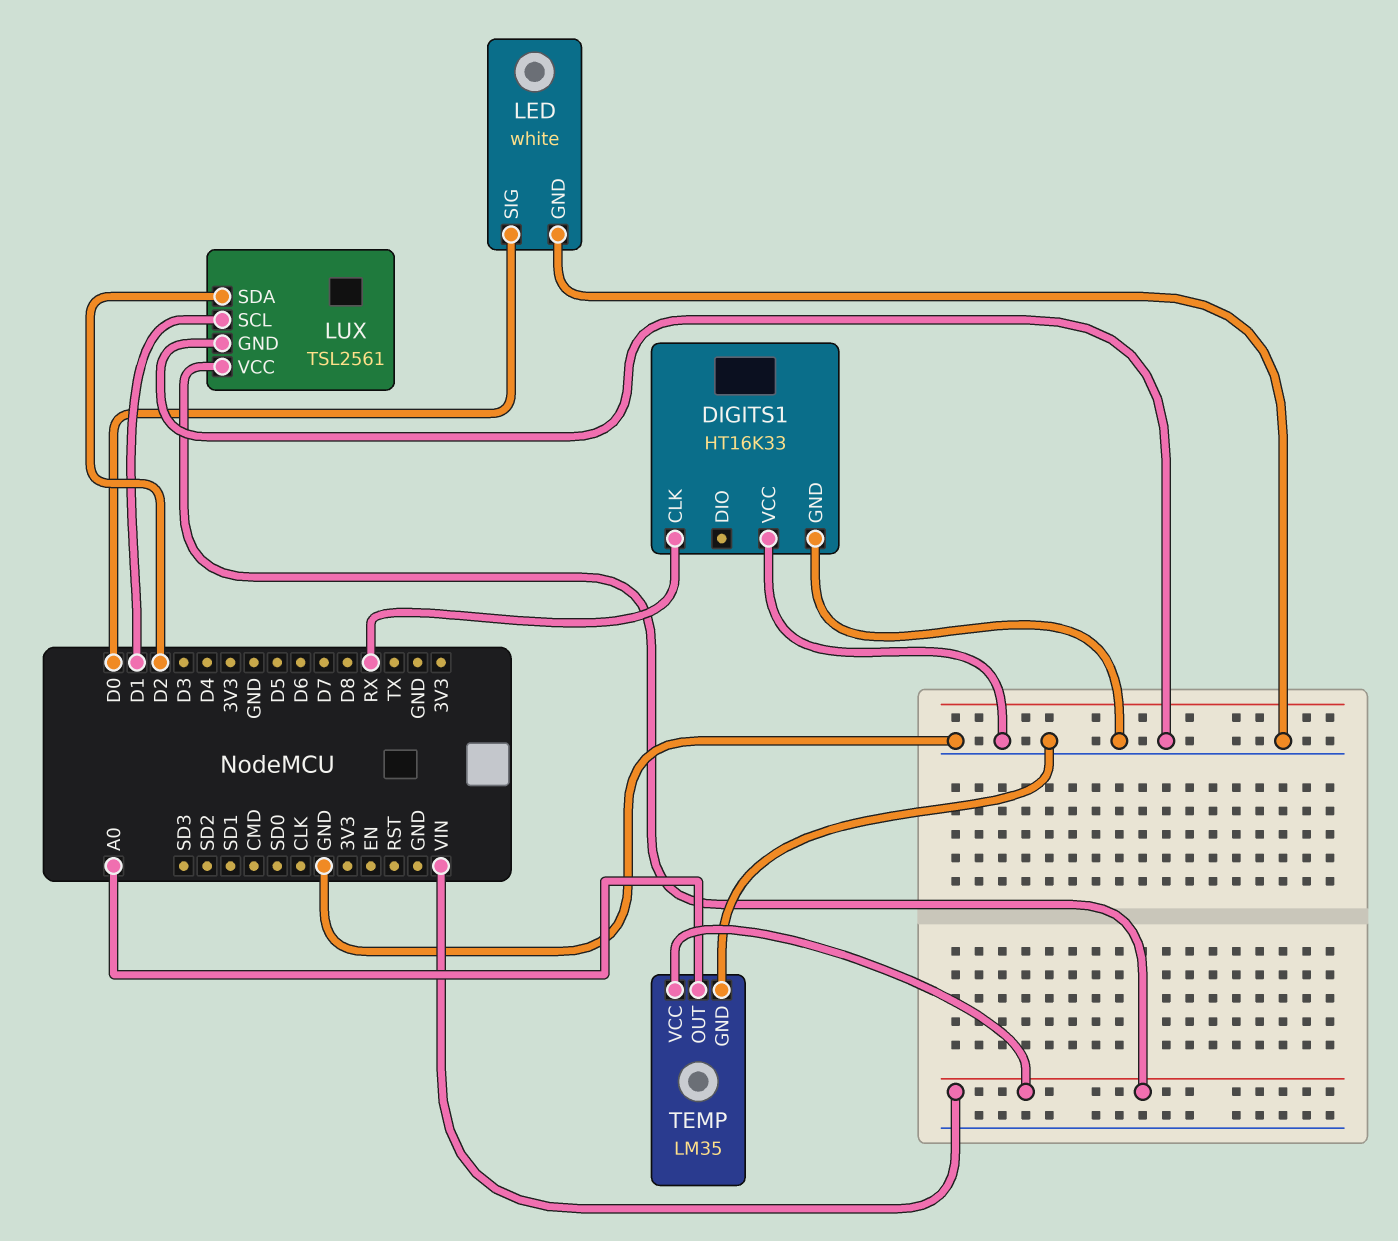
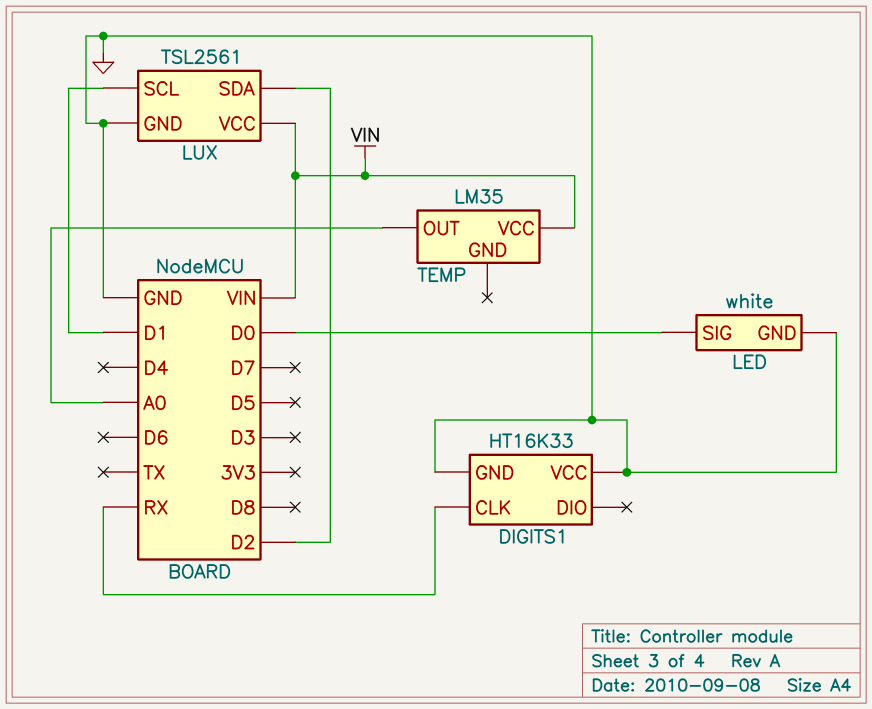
TEMP pin GND: GND -> none

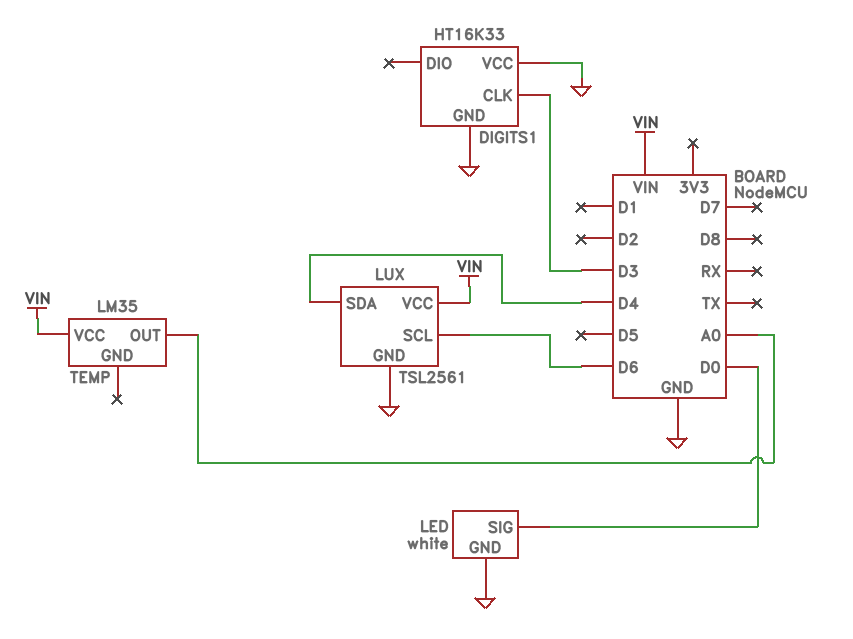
DIGITS1 pin CLK: RX -> D3
LUX pin SCL: D1 -> D6
LUX pin SDA: D2 -> D4

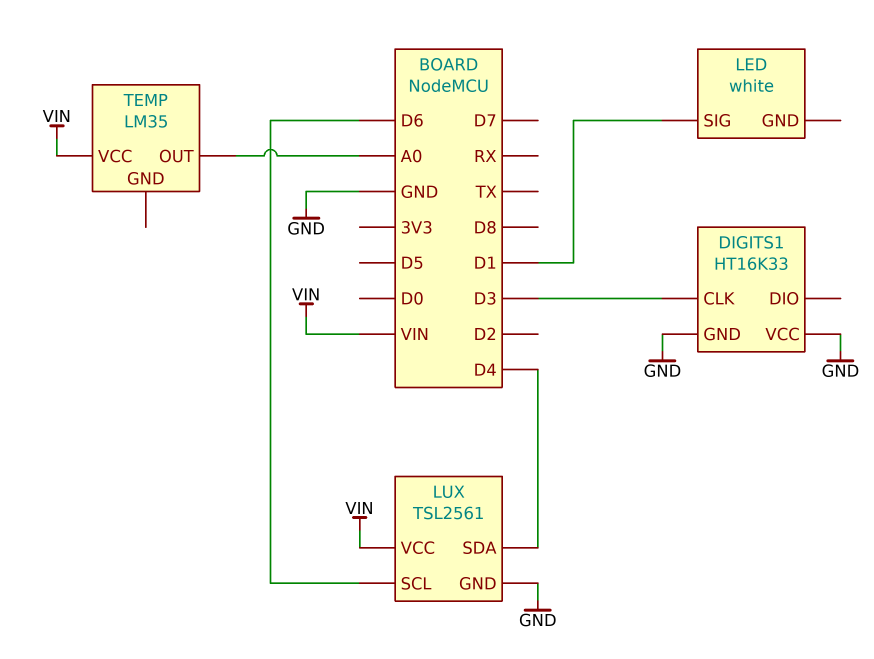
LED pin GND: GND -> none
LED pin SIG: D0 -> D1

